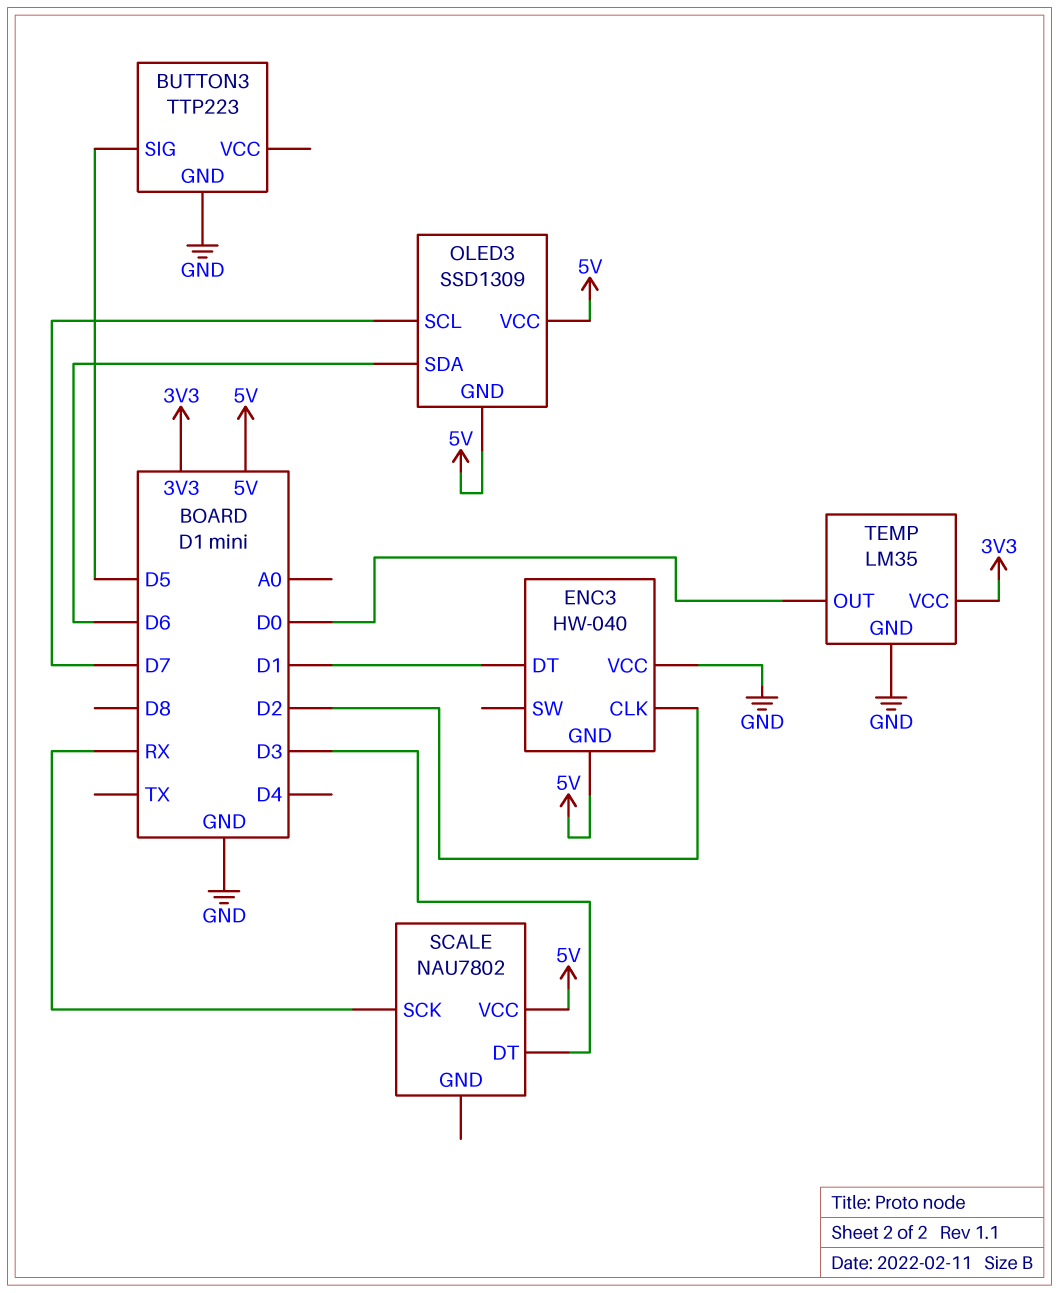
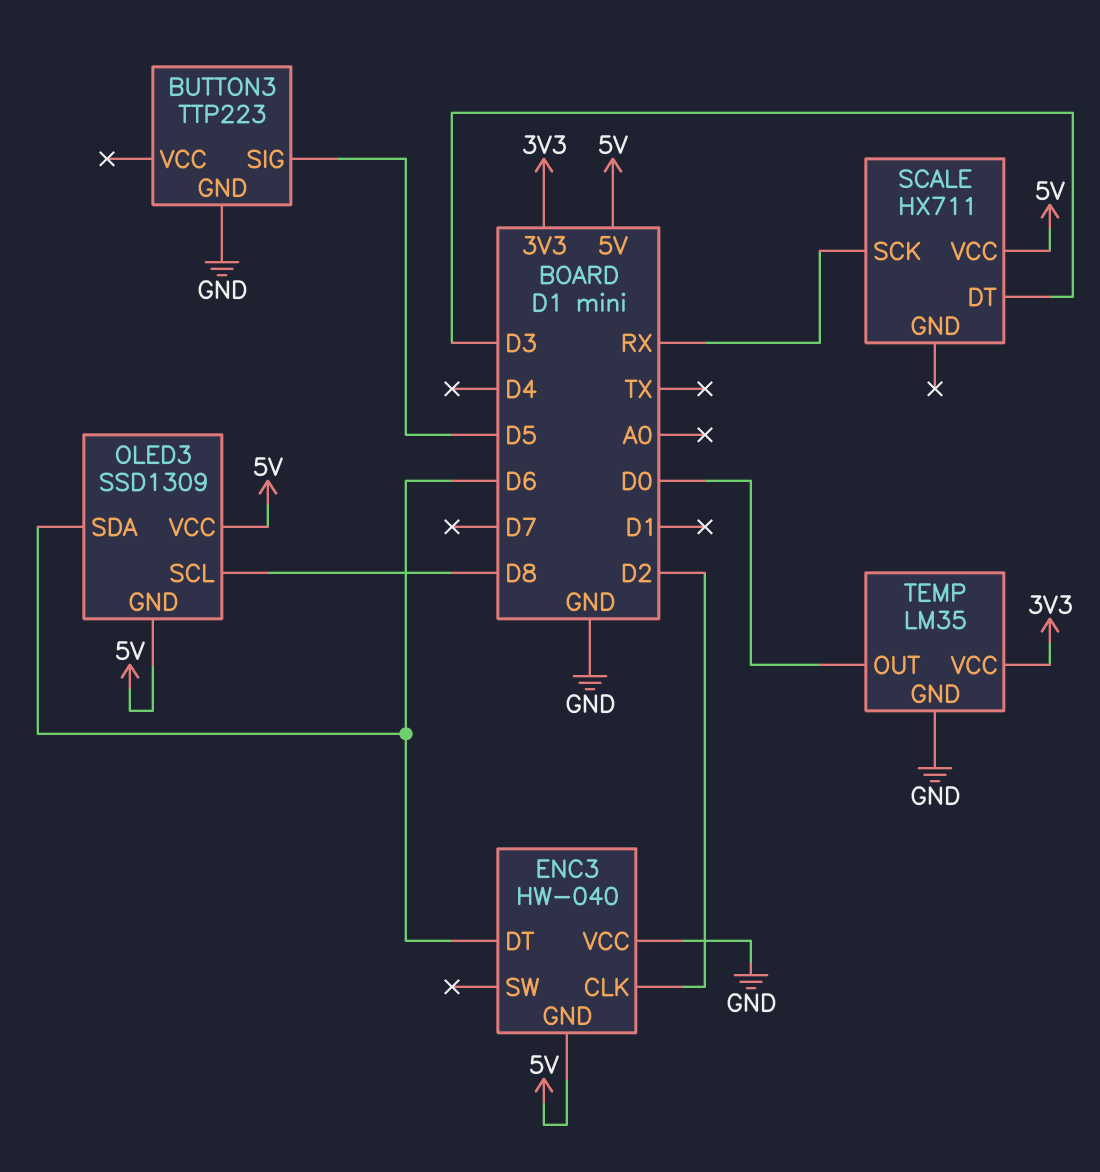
ENC3 pin DT: D1 -> D6
OLED3 pin SCL: D7 -> D8
SCALE: NAU7802 -> HX711

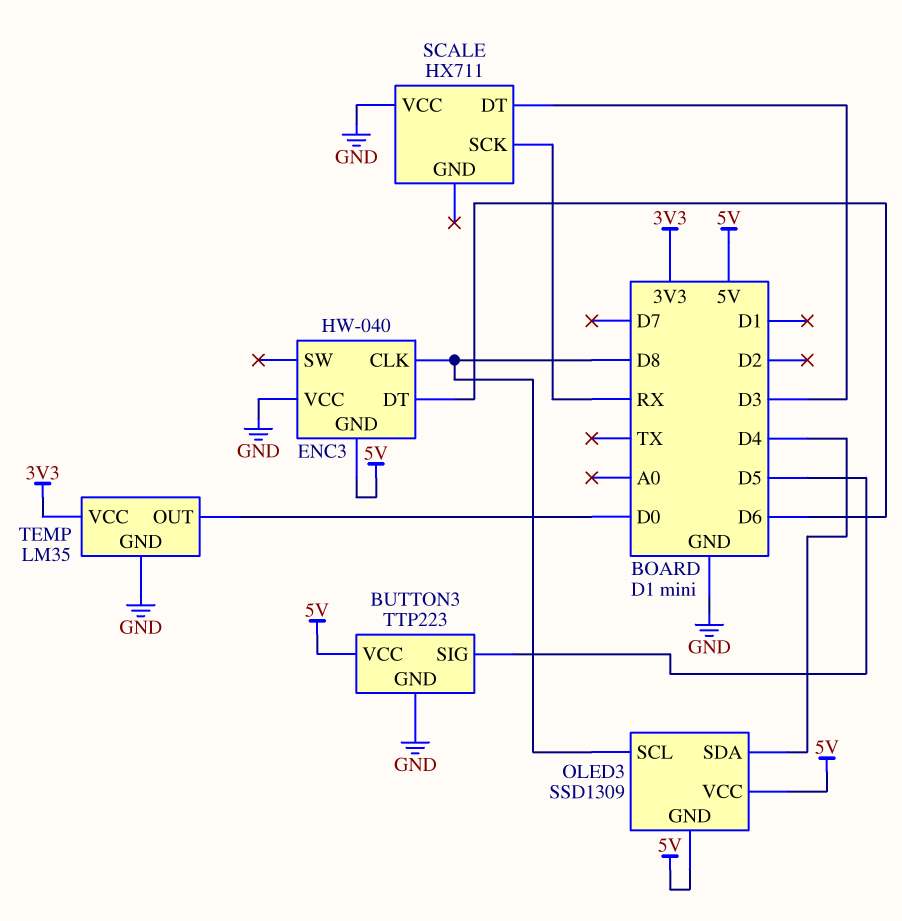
BUTTON3 pin VCC: none -> 5V
ENC3 pin CLK: D2 -> D8
OLED3 pin SDA: D6 -> D4
SCALE pin VCC: 5V -> GND

